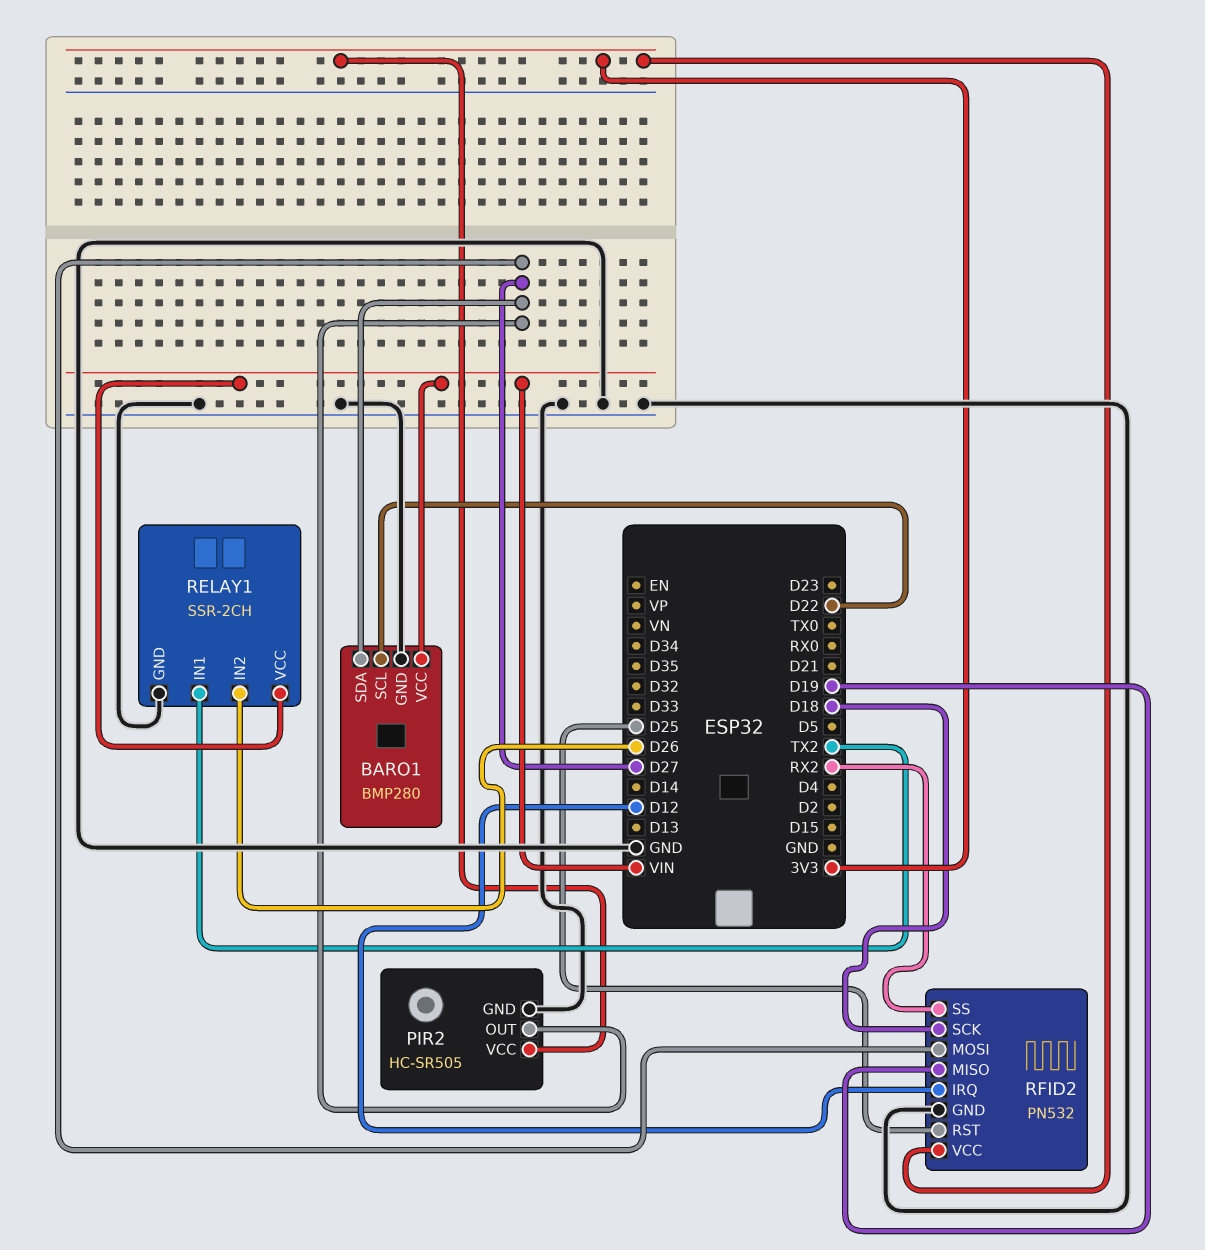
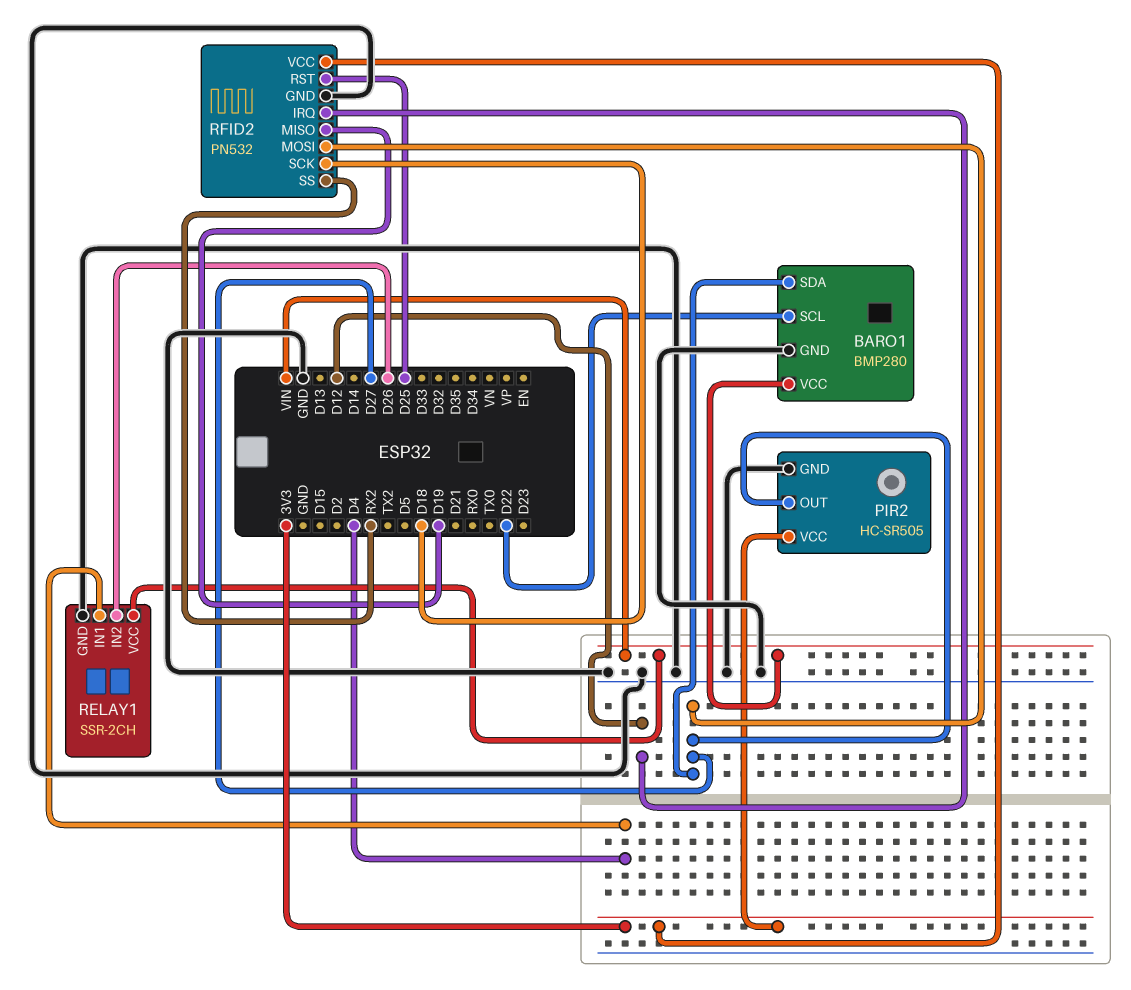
RELAY1 pin IN1: TX2 -> D4

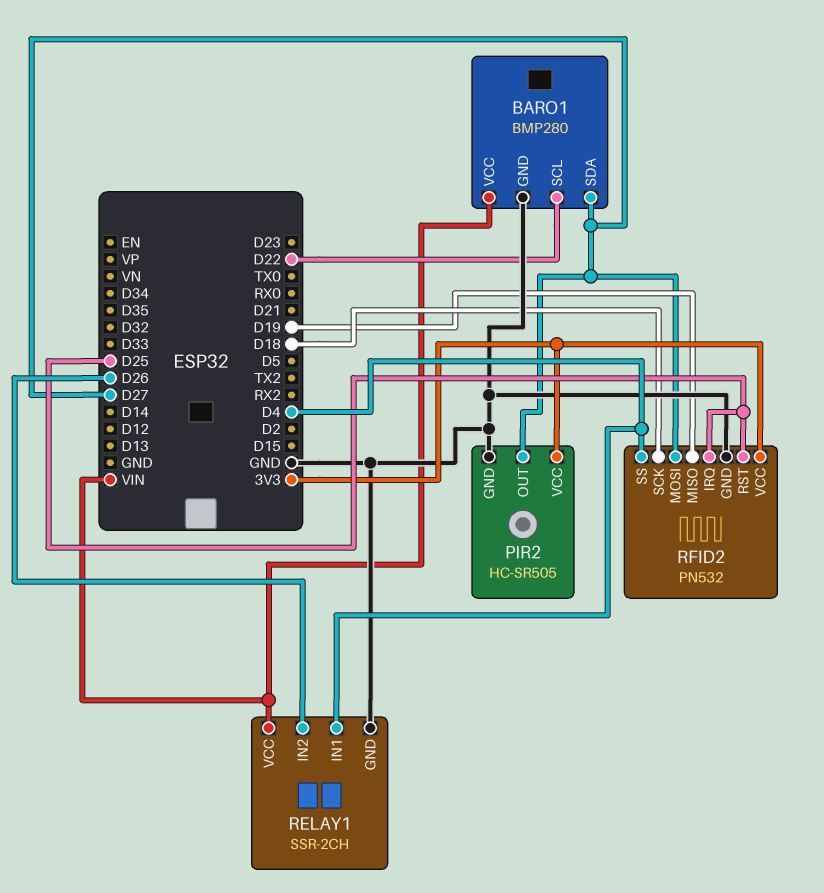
RFID2 pin IRQ: D12 -> D25
RFID2 pin SS: RX2 -> D4

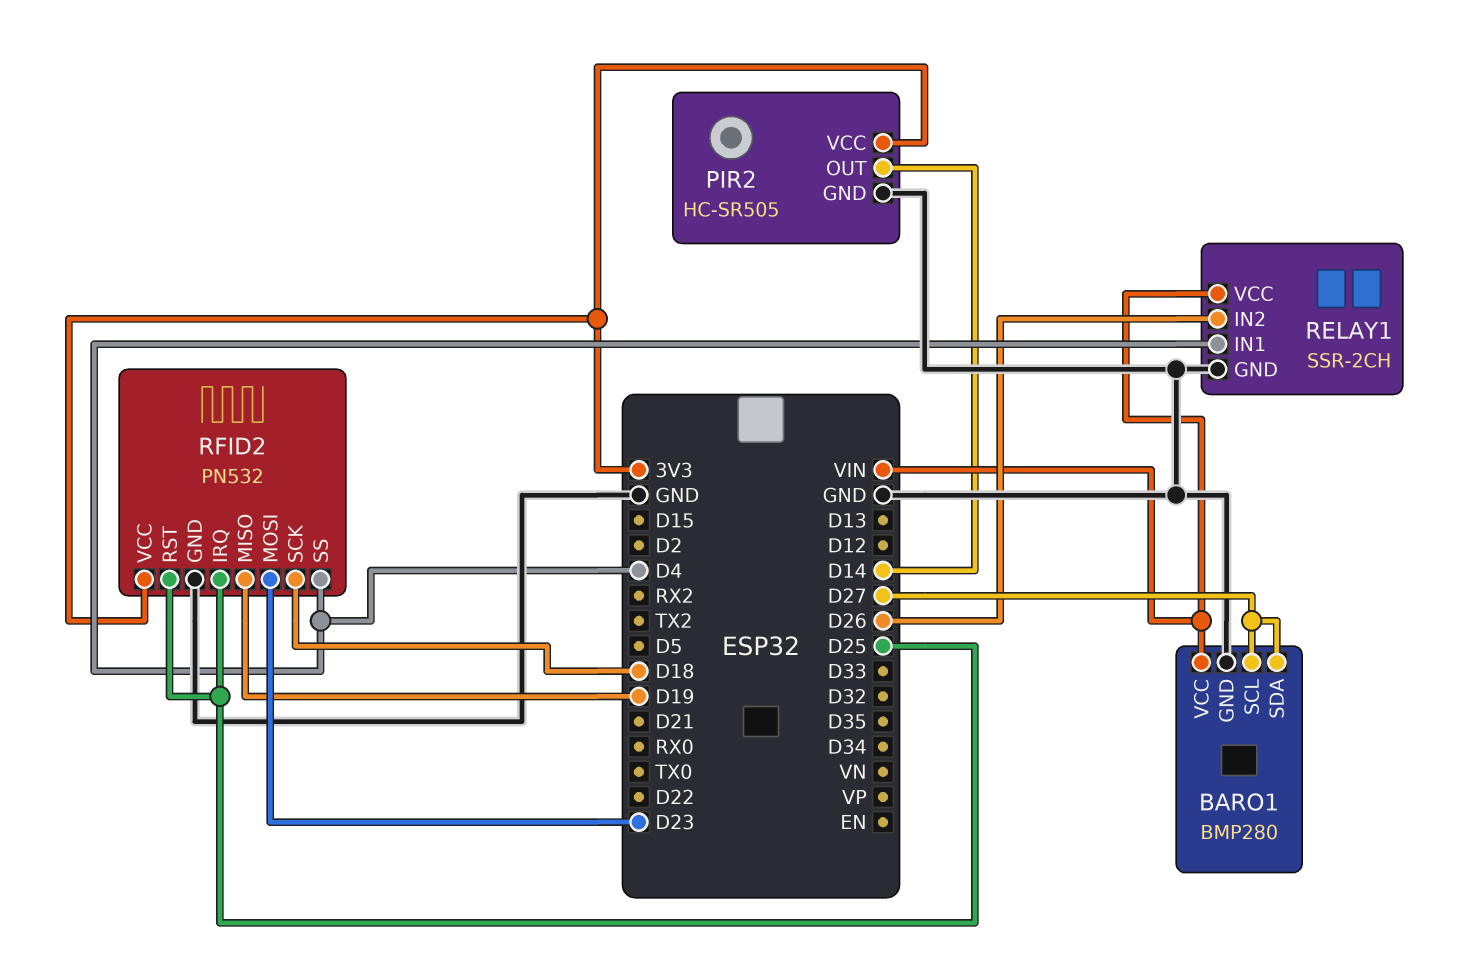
BARO1 pin SCL: D22 -> D27
PIR2 pin OUT: D27 -> D14
RFID2 pin MOSI: D27 -> D23

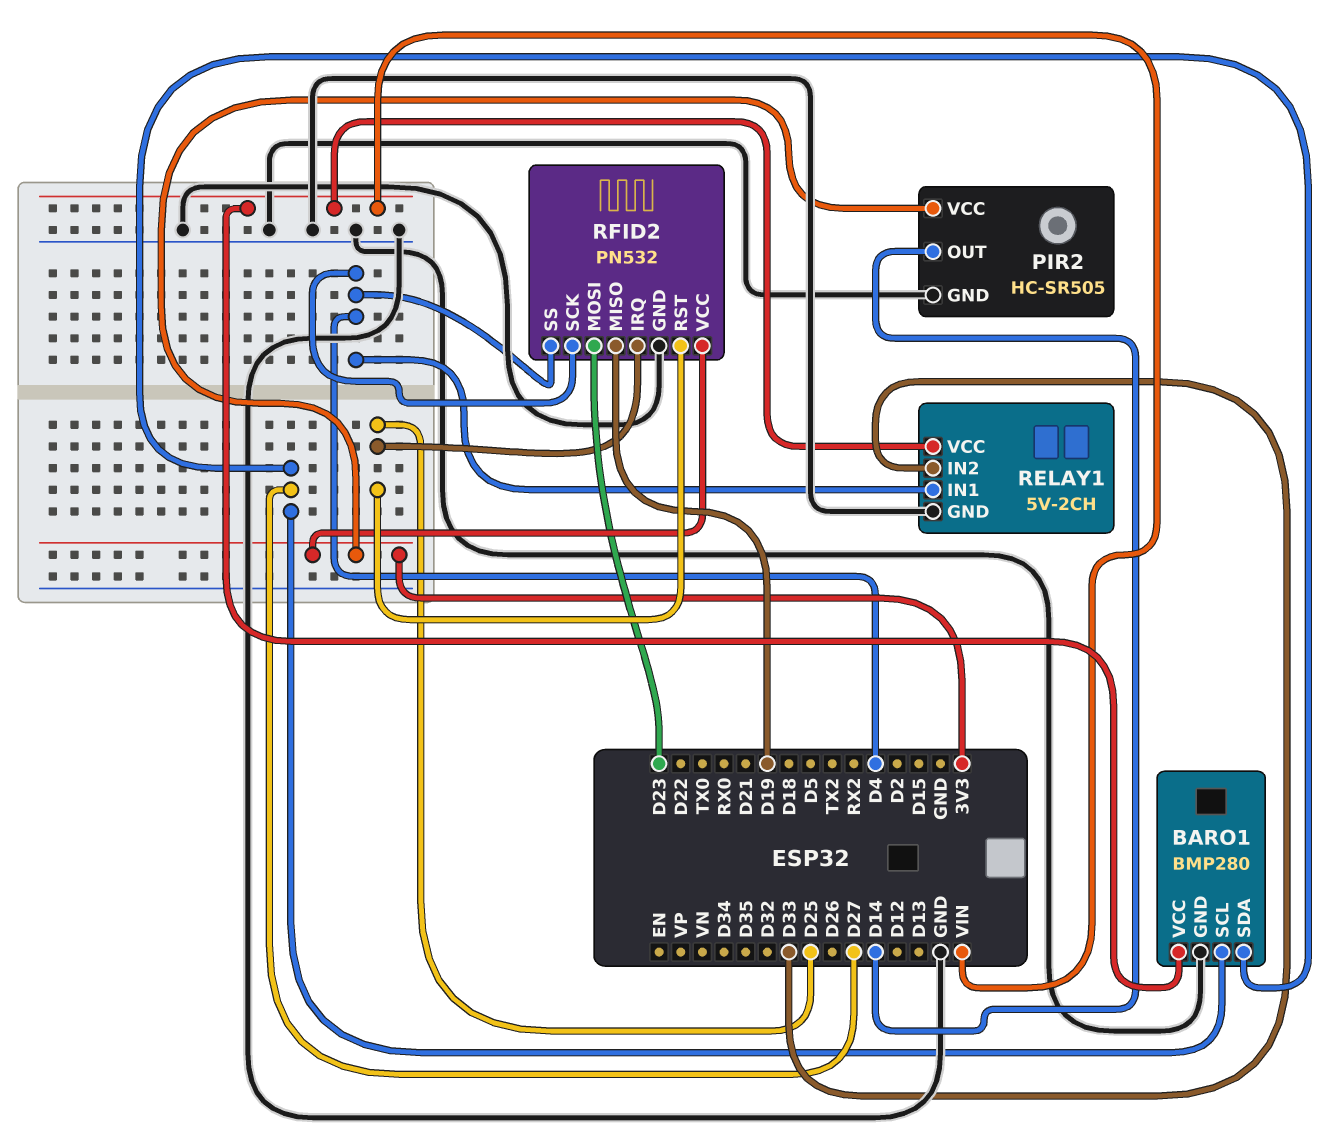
RELAY1: SSR-2CH -> 5V-2CH
RELAY1 pin IN2: D26 -> D33
RFID2 pin SCK: D18 -> D4

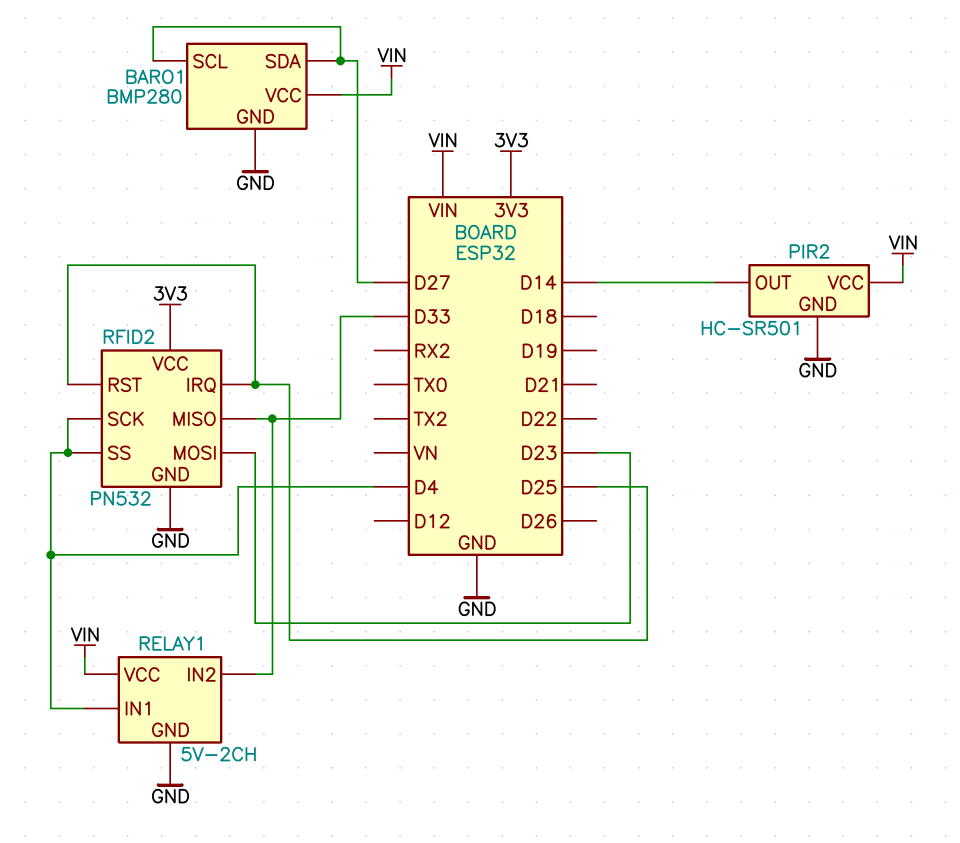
PIR2: HC-SR505 -> HC-SR501
PIR2 pin VCC: 3V3 -> VIN
RFID2 pin MISO: D19 -> D33

